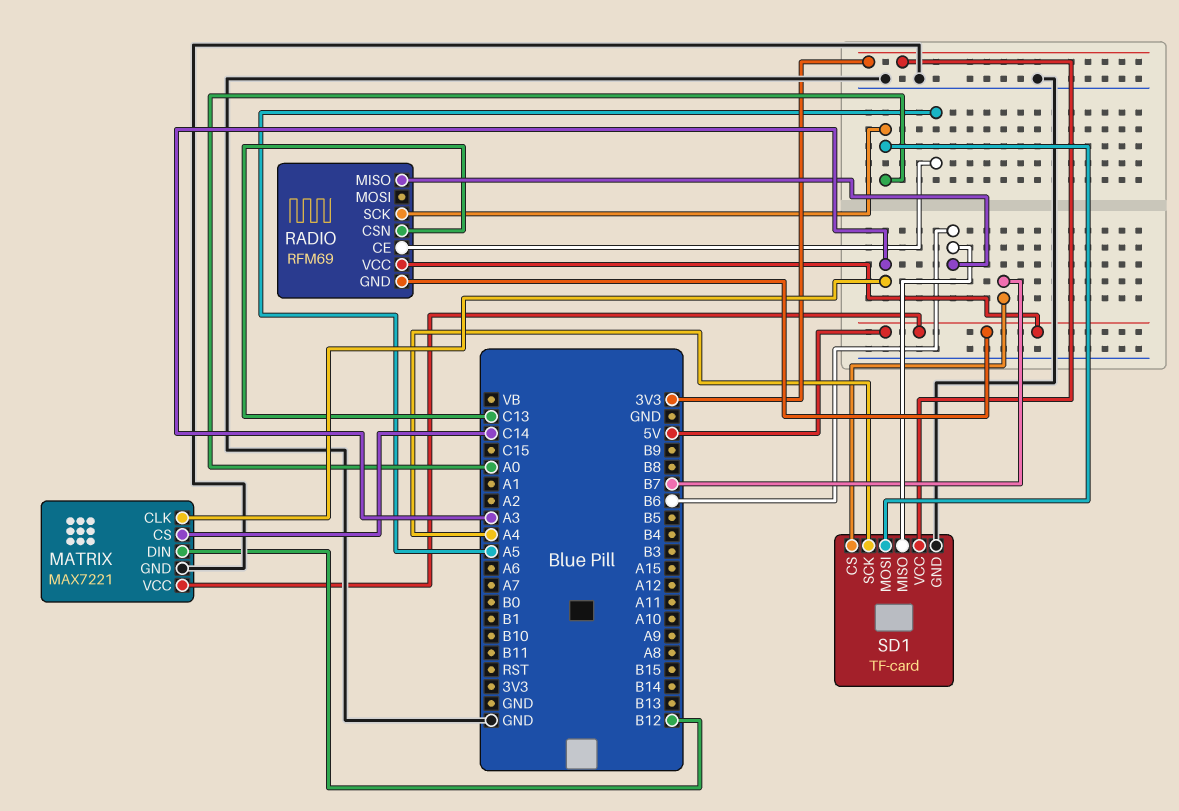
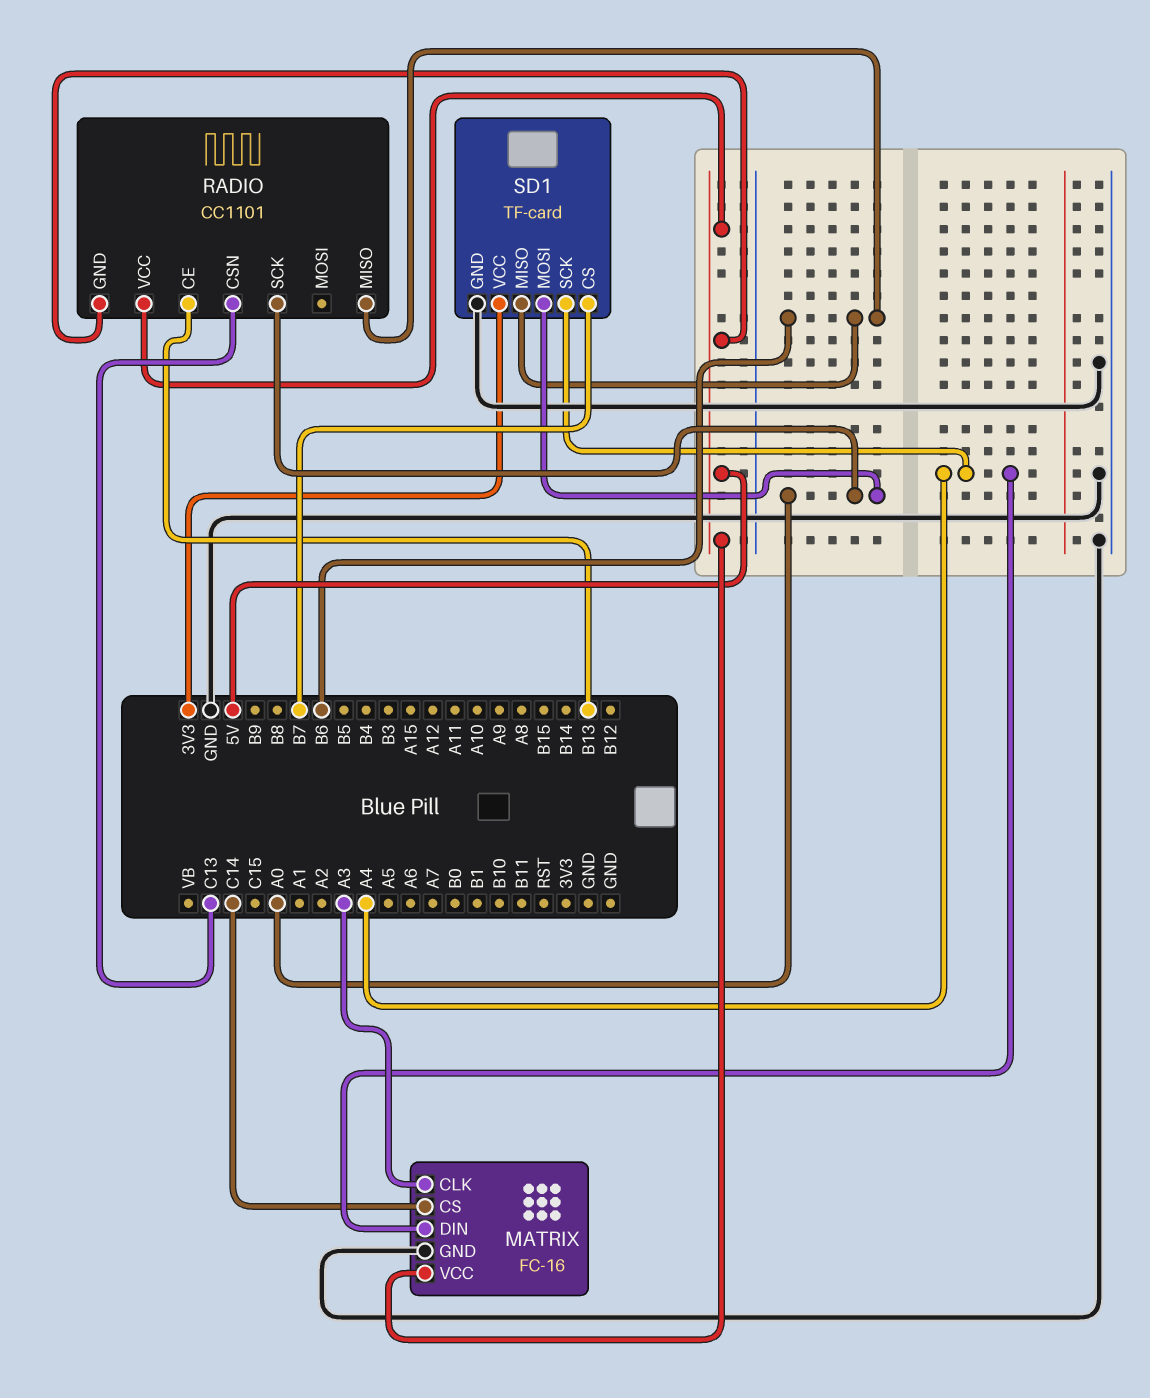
MATRIX: MAX7221 -> FC-16
MATRIX pin DIN: B12 -> A4
RADIO: RFM69 -> CC1101
RADIO pin CE: A5 -> B13

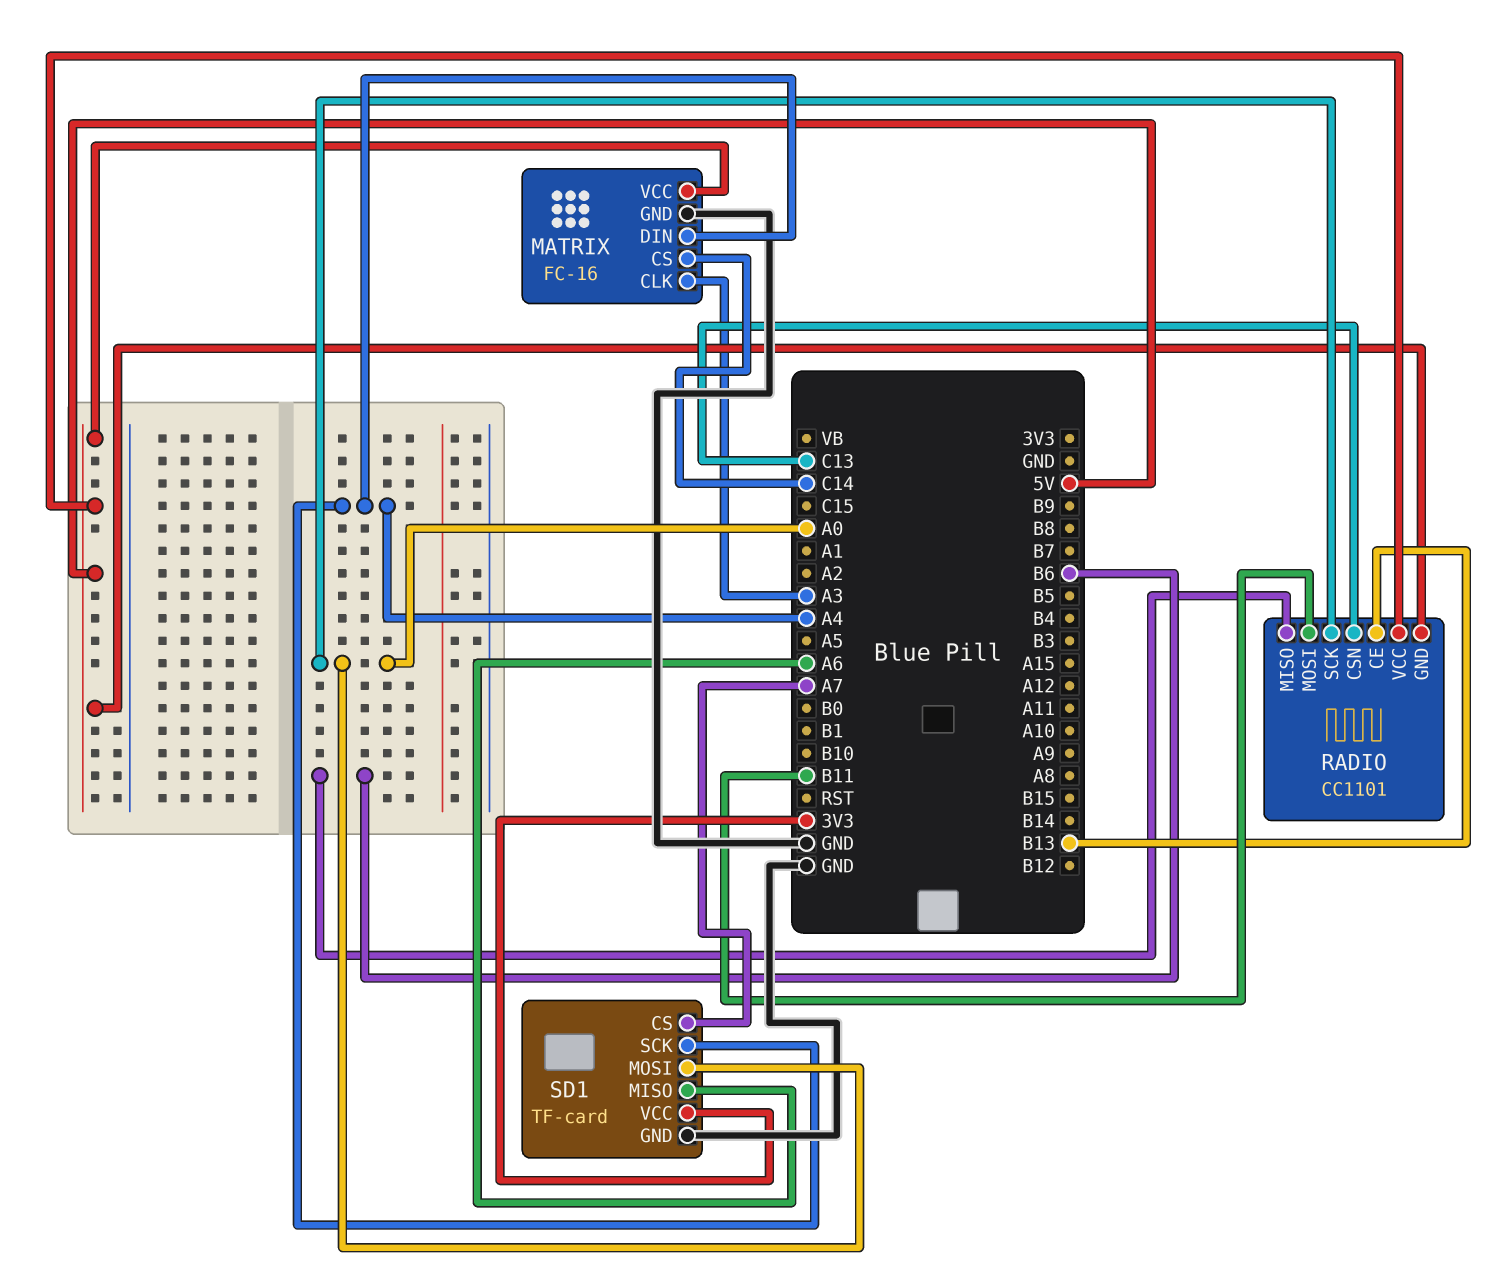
RADIO pin MOSI: none -> B11
SD1 pin CS: B7 -> A7
SD1 pin MISO: B6 -> A6

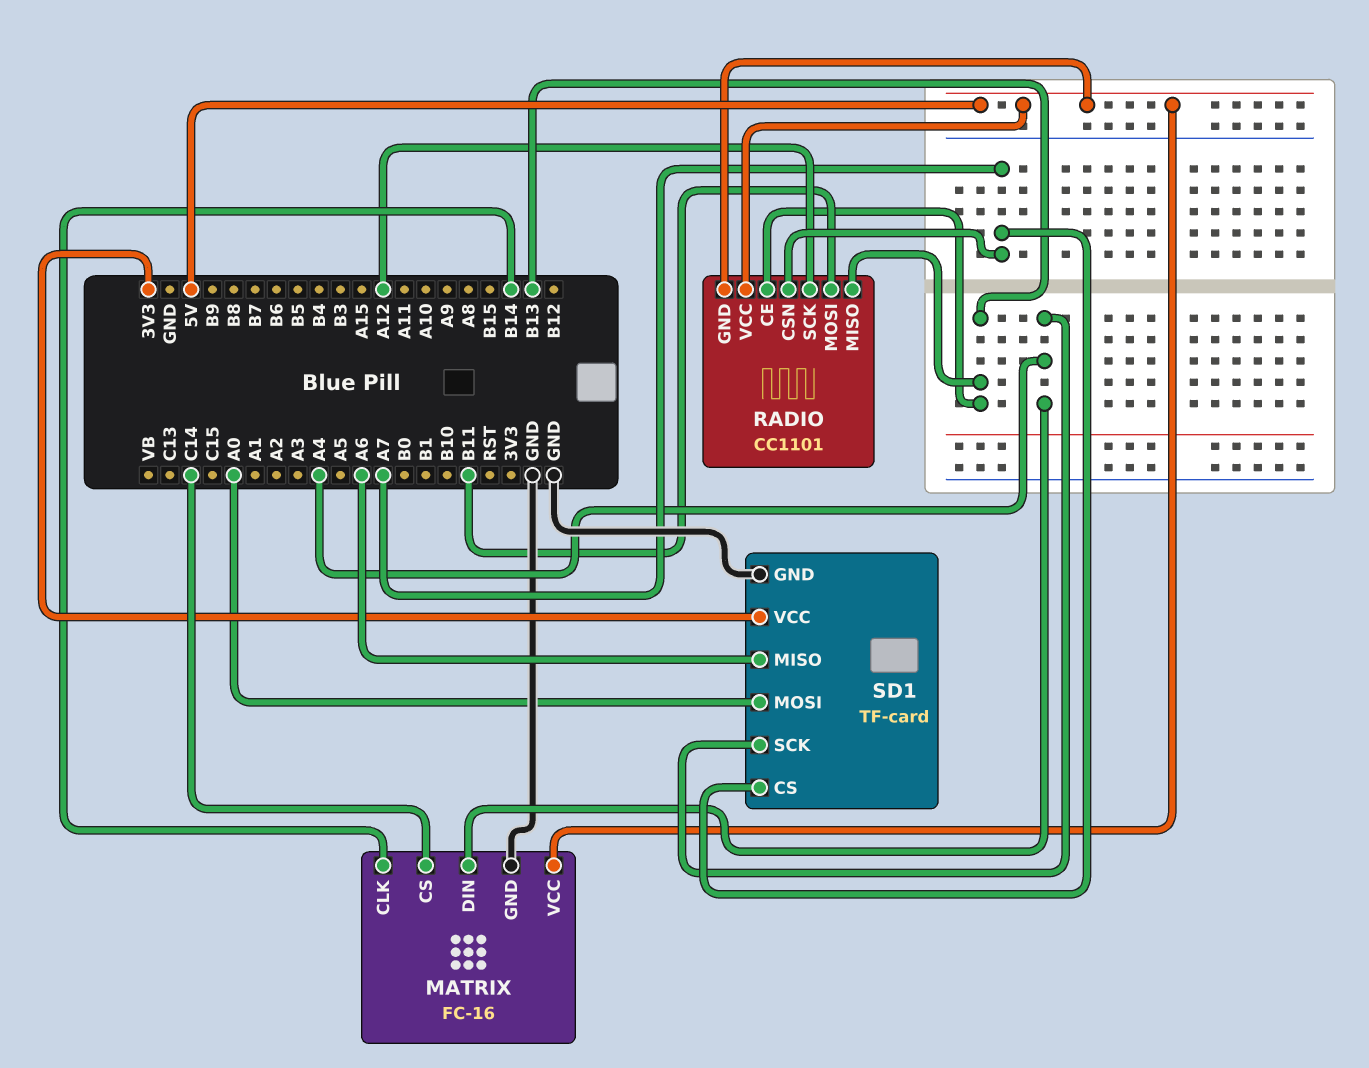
MATRIX pin CLK: A3 -> B14
RADIO pin CSN: C13 -> A7
RADIO pin MISO: B6 -> B13
RADIO pin SCK: A0 -> A12

